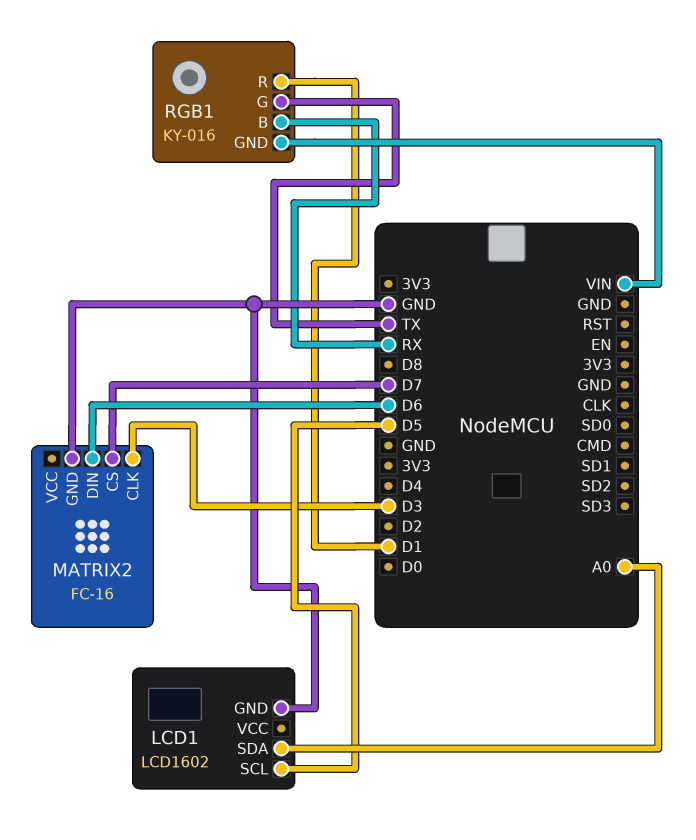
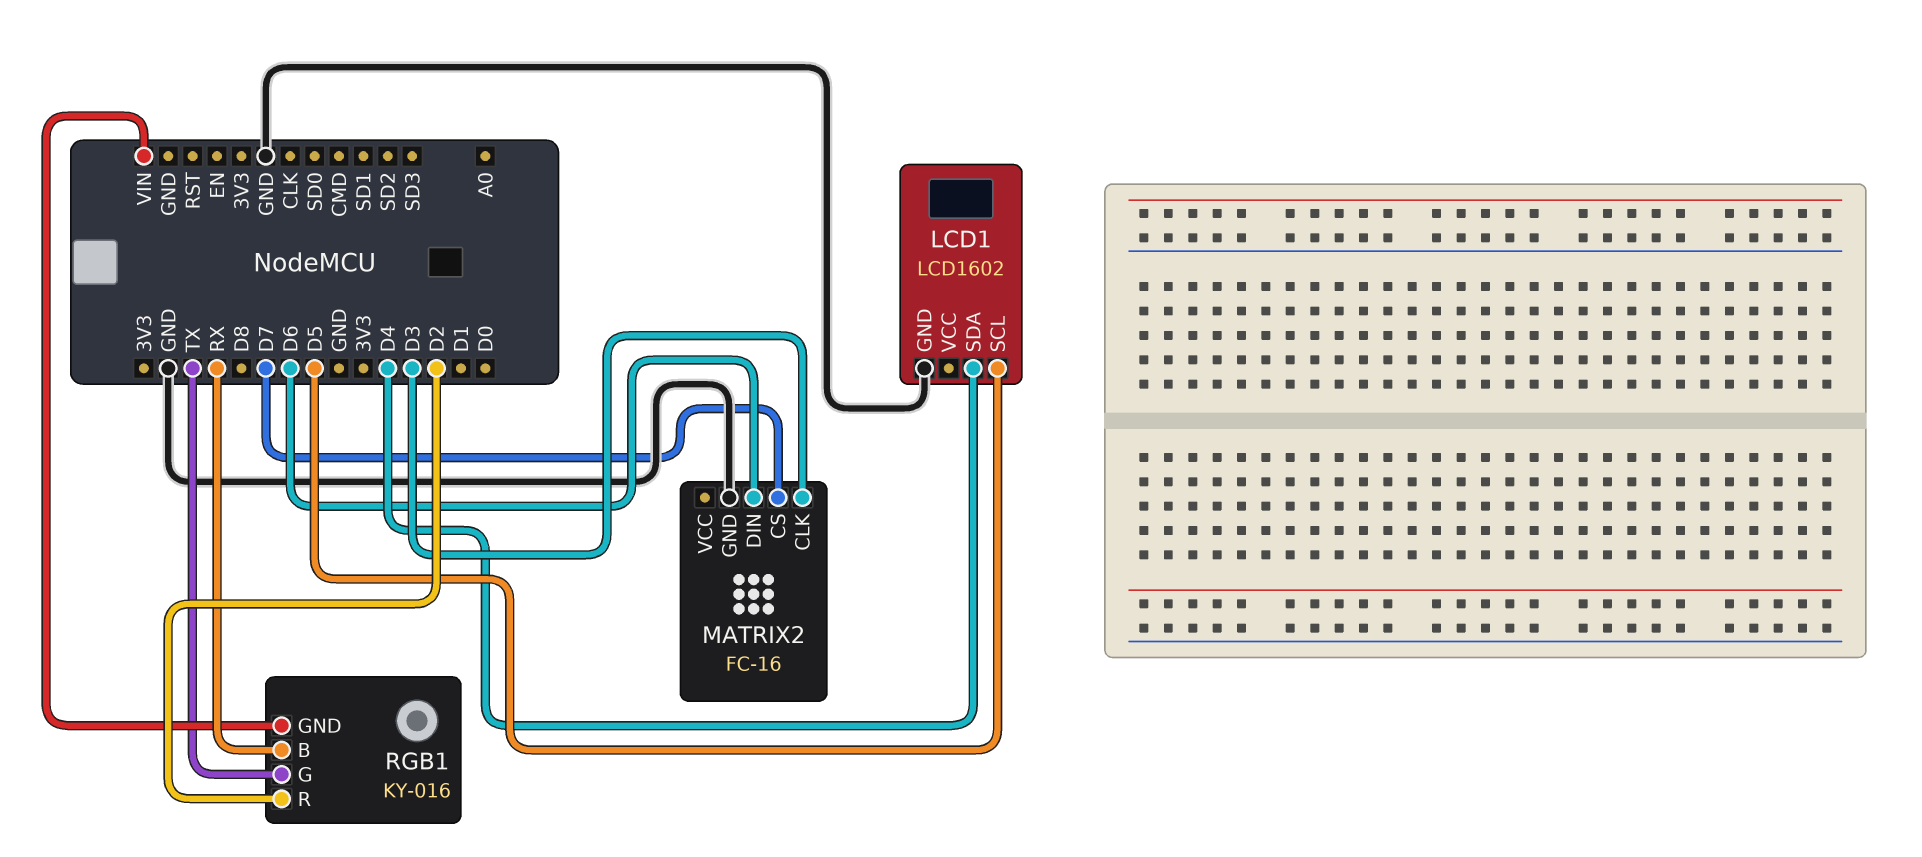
LCD1 pin SDA: A0 -> D4
RGB1 pin R: D1 -> D2

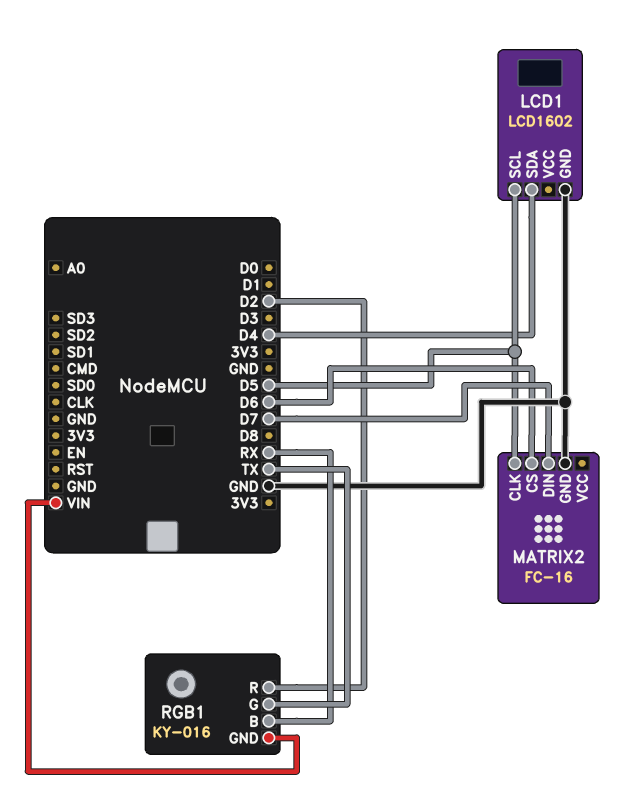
MATRIX2 pin CLK: D3 -> D5
MATRIX2 pin CS: D7 -> D6
MATRIX2 pin DIN: D6 -> D7

